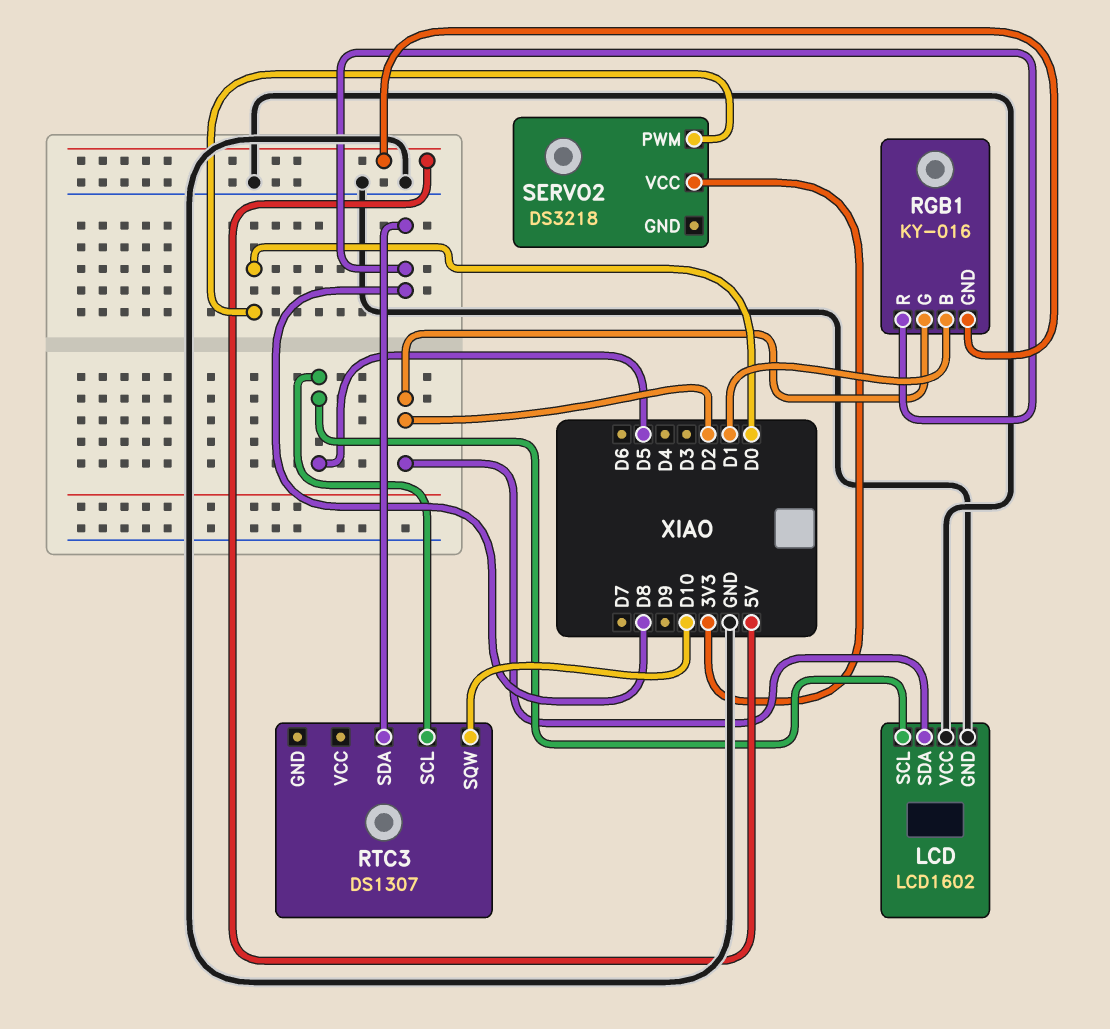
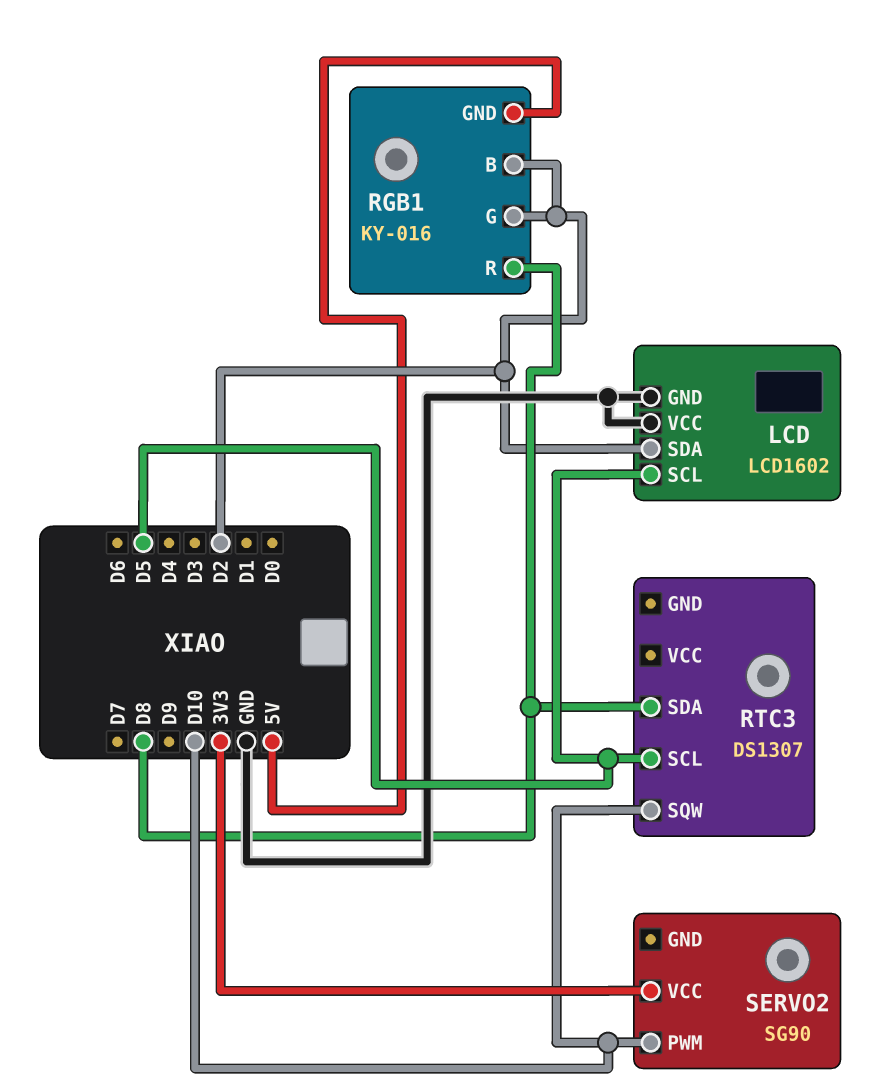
RGB1 pin B: D1 -> D2
SERVO2: DS3218 -> SG90
SERVO2 pin PWM: D0 -> D10

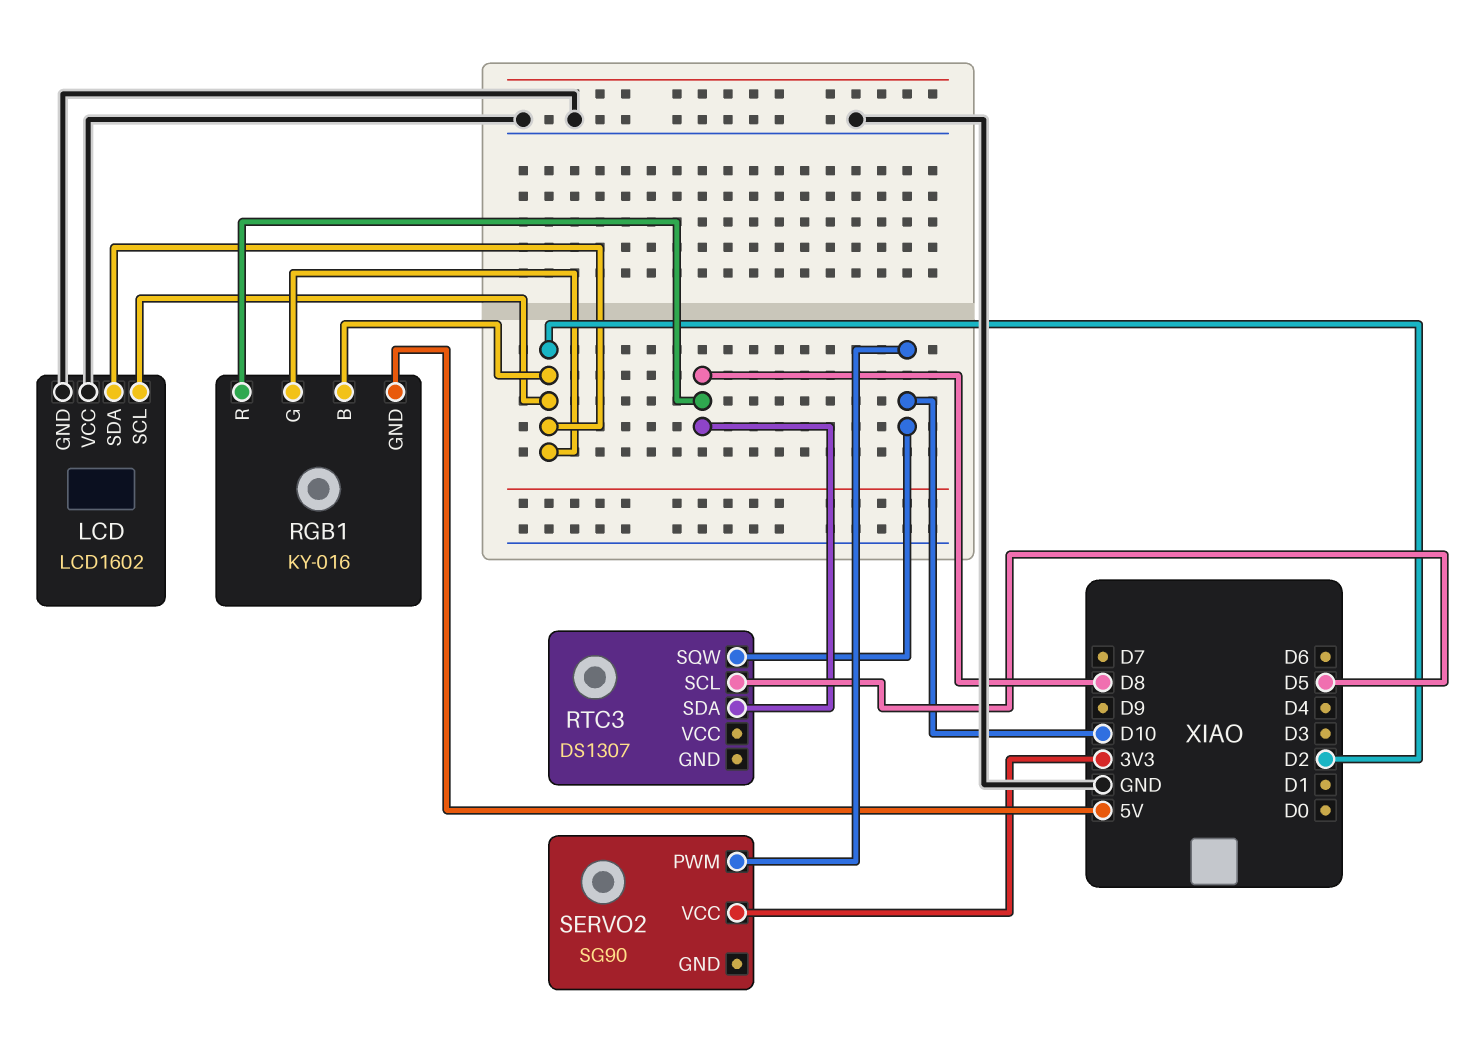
LCD pin SCL: D5 -> D2

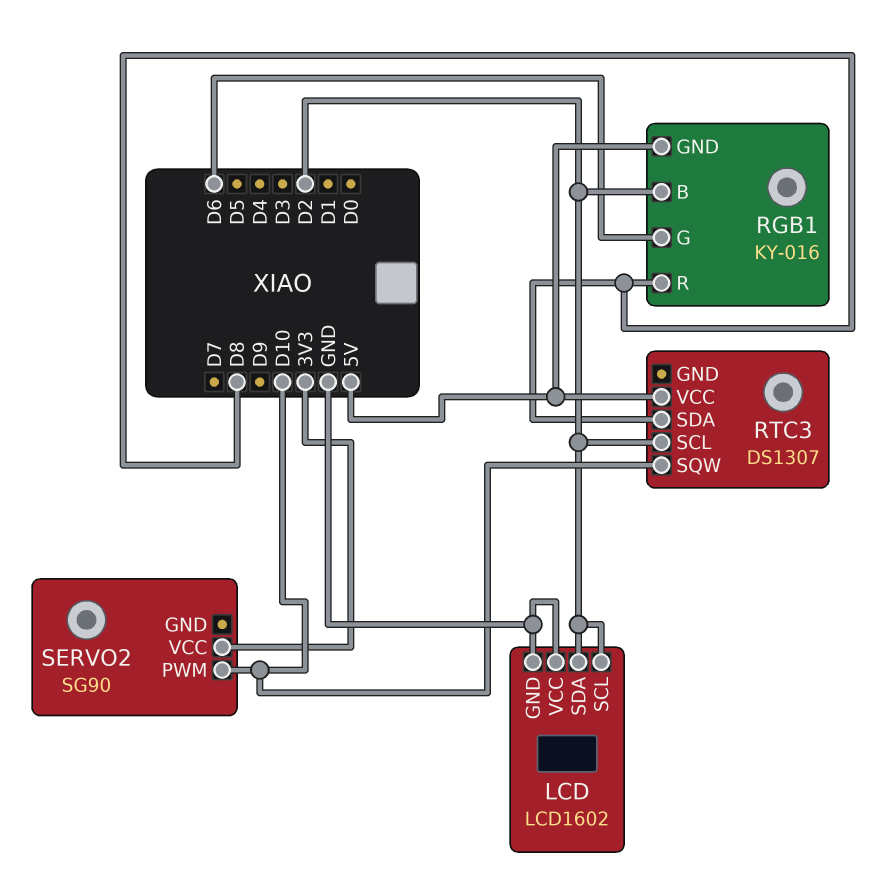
RGB1 pin G: D2 -> D6
RTC3 pin SCL: D5 -> D2
RTC3 pin VCC: none -> 5V

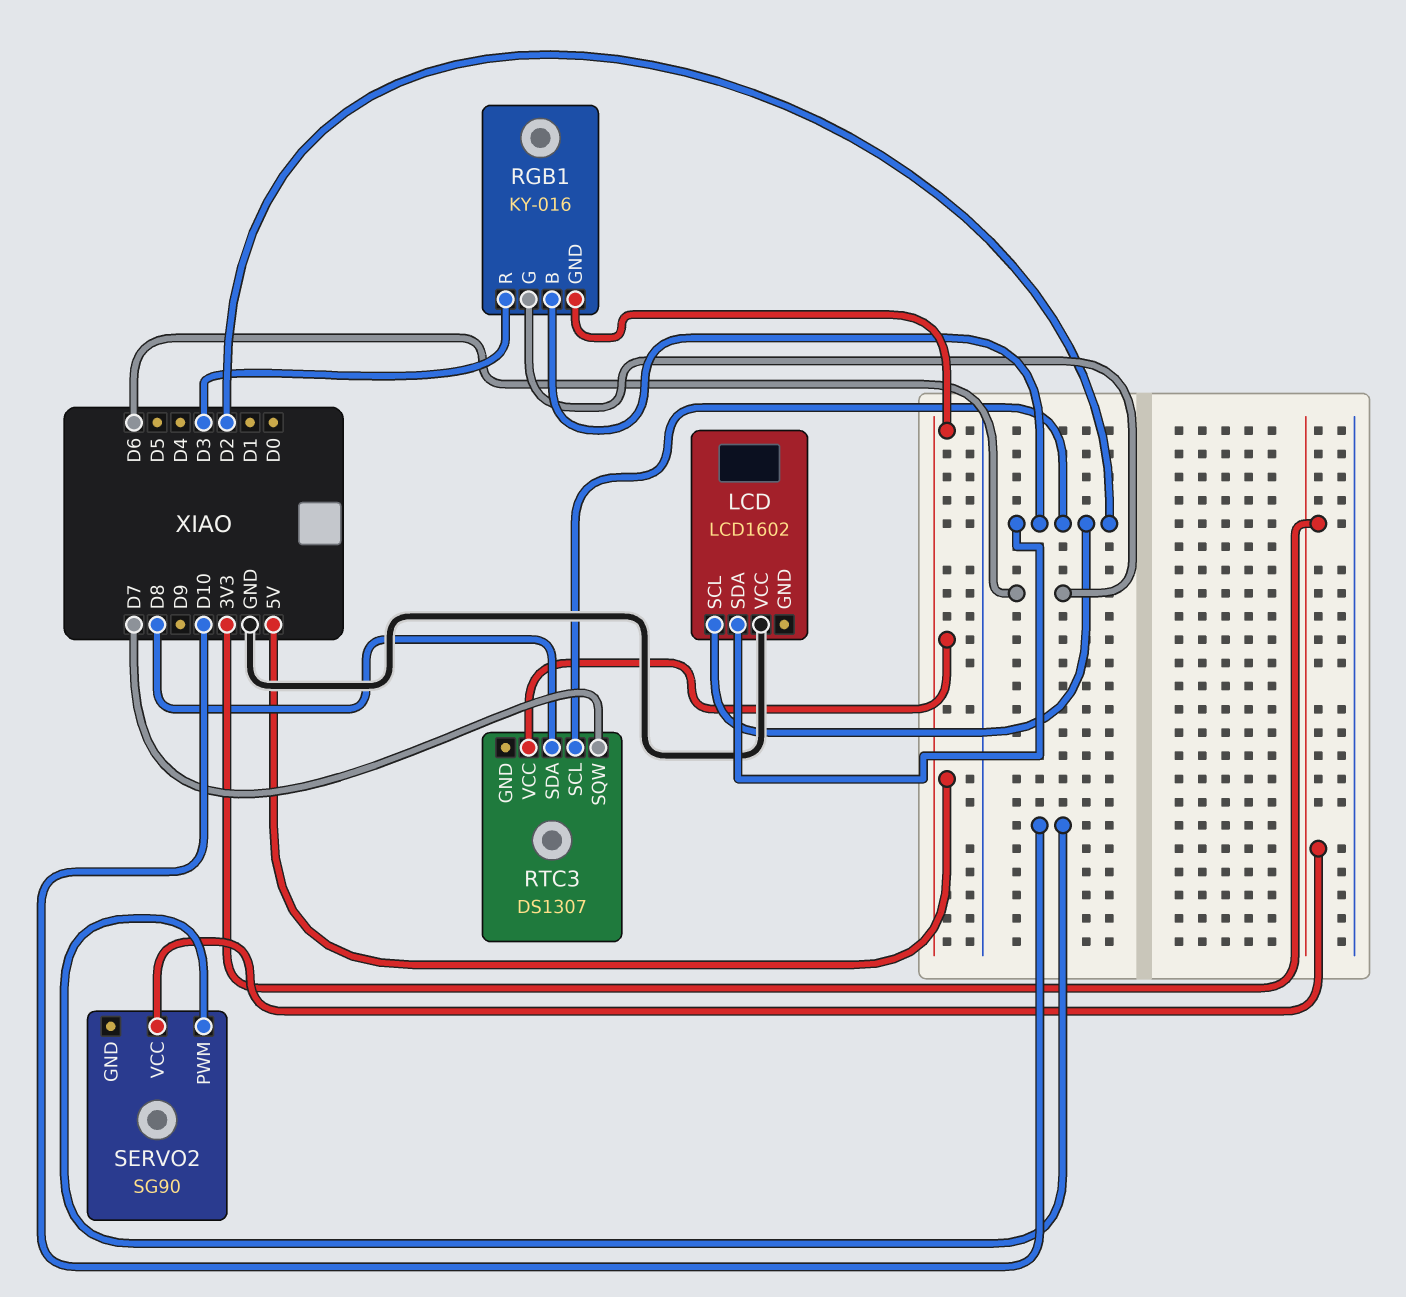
LCD pin GND: GND -> none
RGB1 pin R: D8 -> D3
RTC3 pin SQW: D10 -> D7

